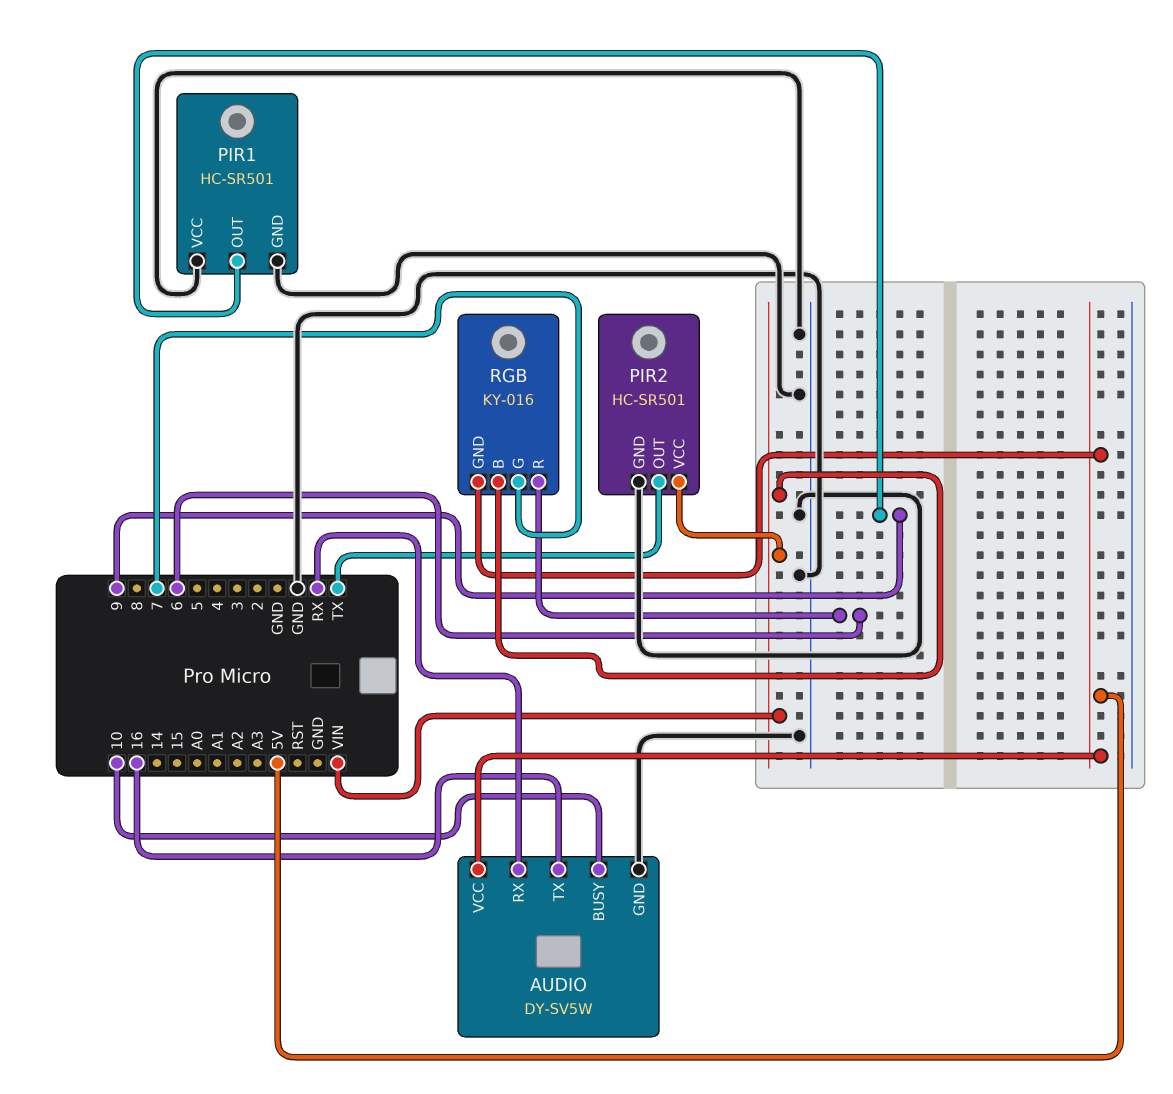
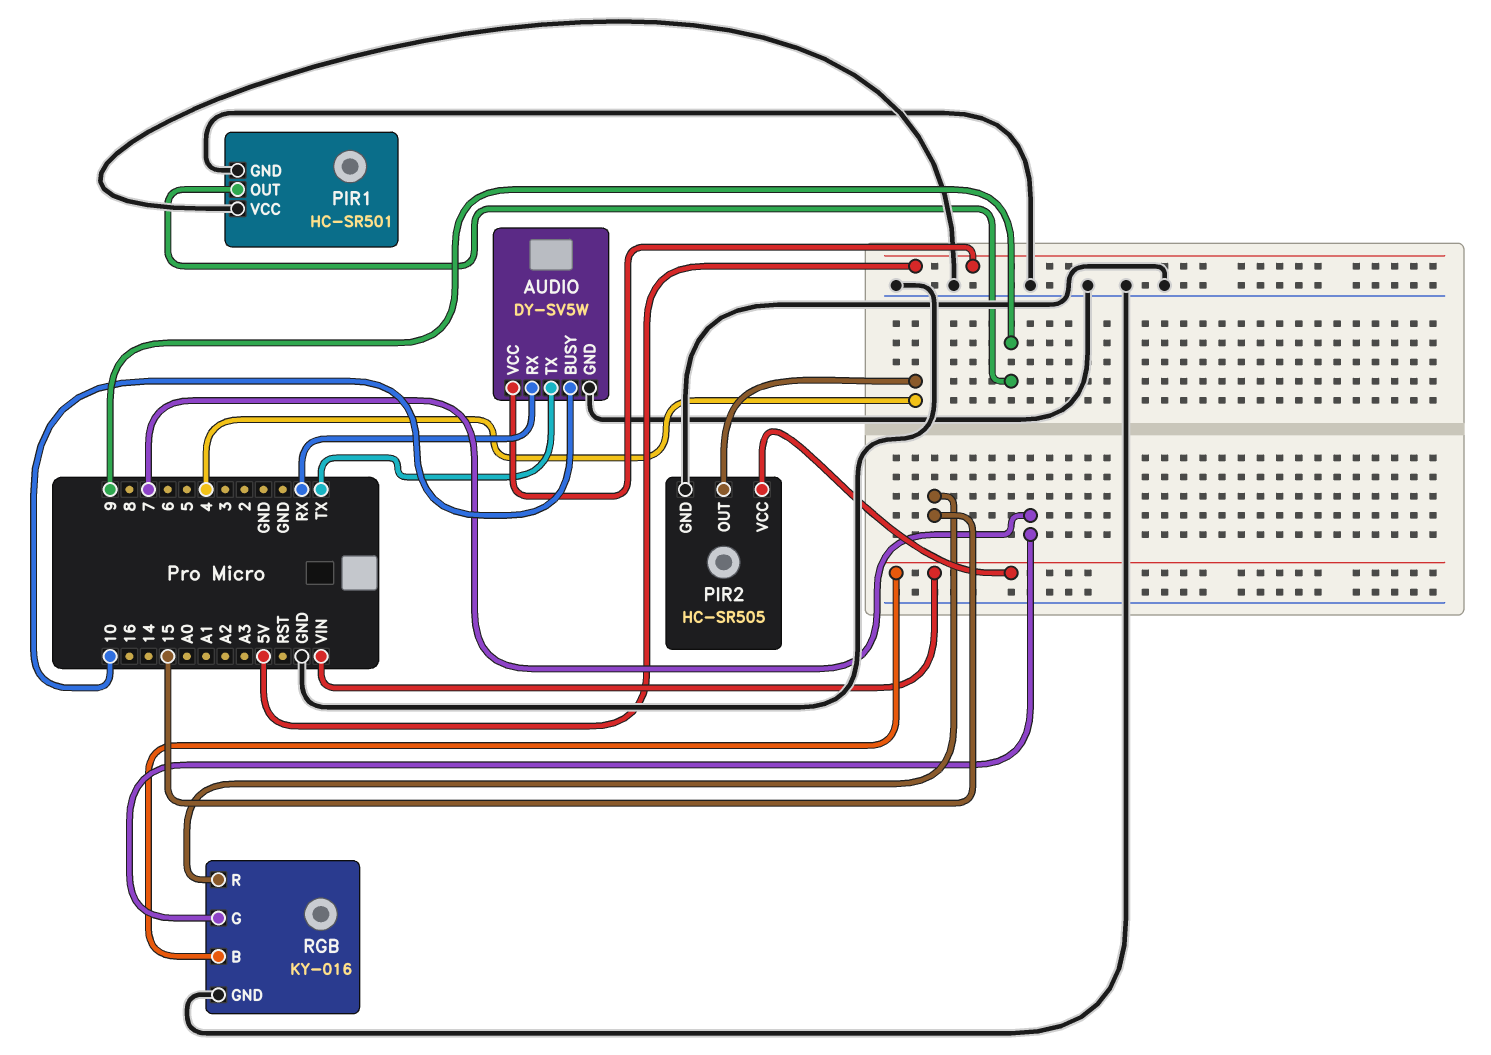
AUDIO pin TX: 16 -> TX
PIR2: HC-SR501 -> HC-SR505
PIR2 pin OUT: TX -> 4
RGB pin GND: 5V -> GND
RGB pin R: 6 -> 15

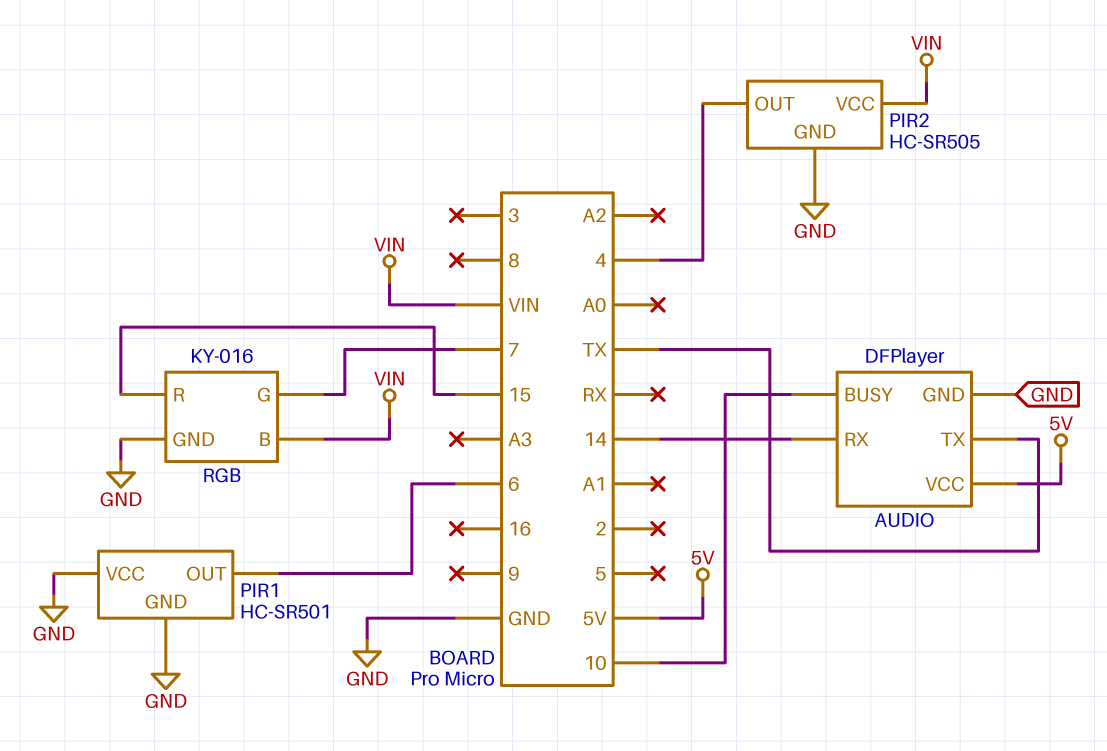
AUDIO: DY-SV5W -> DFPlayer
AUDIO pin RX: RX -> 14
PIR1 pin OUT: 9 -> 6

